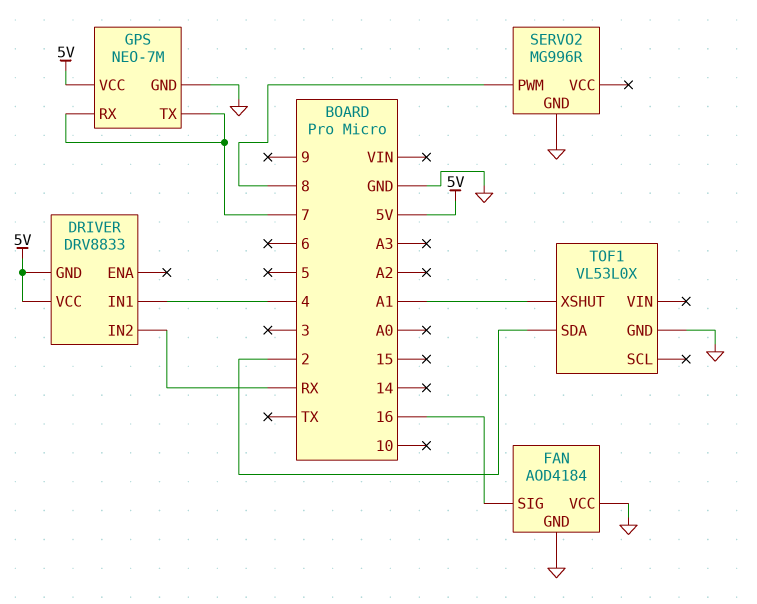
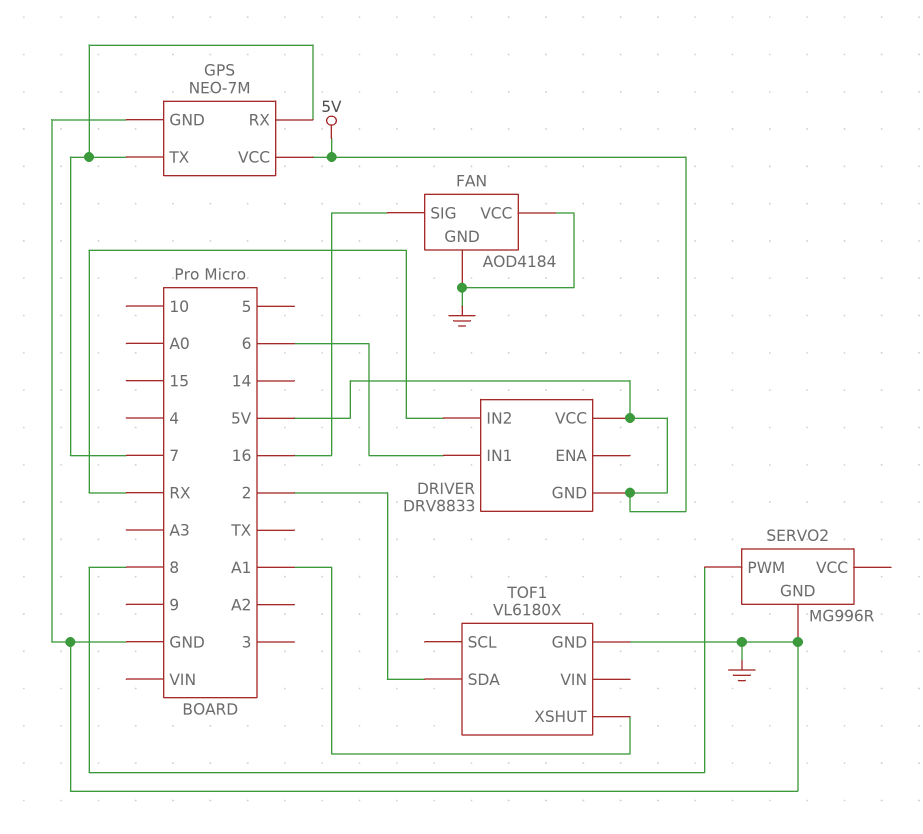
DRIVER pin IN1: 4 -> 6
TOF1: VL53L0X -> VL6180X

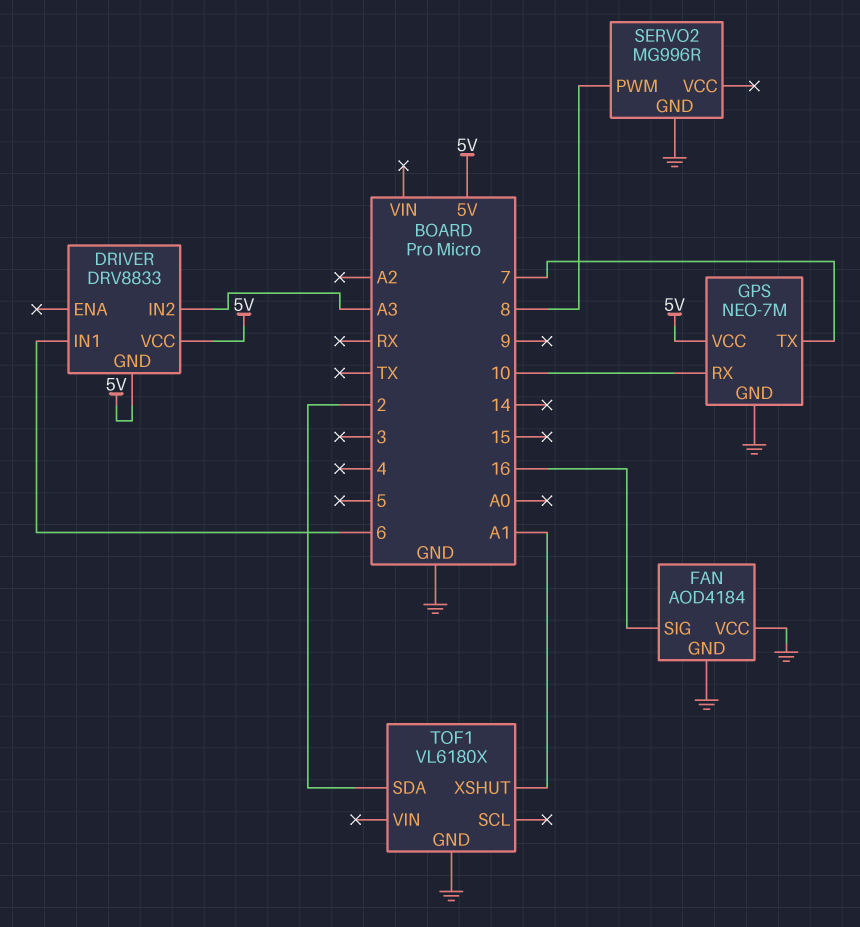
DRIVER pin IN2: RX -> A3
GPS pin RX: 7 -> 10

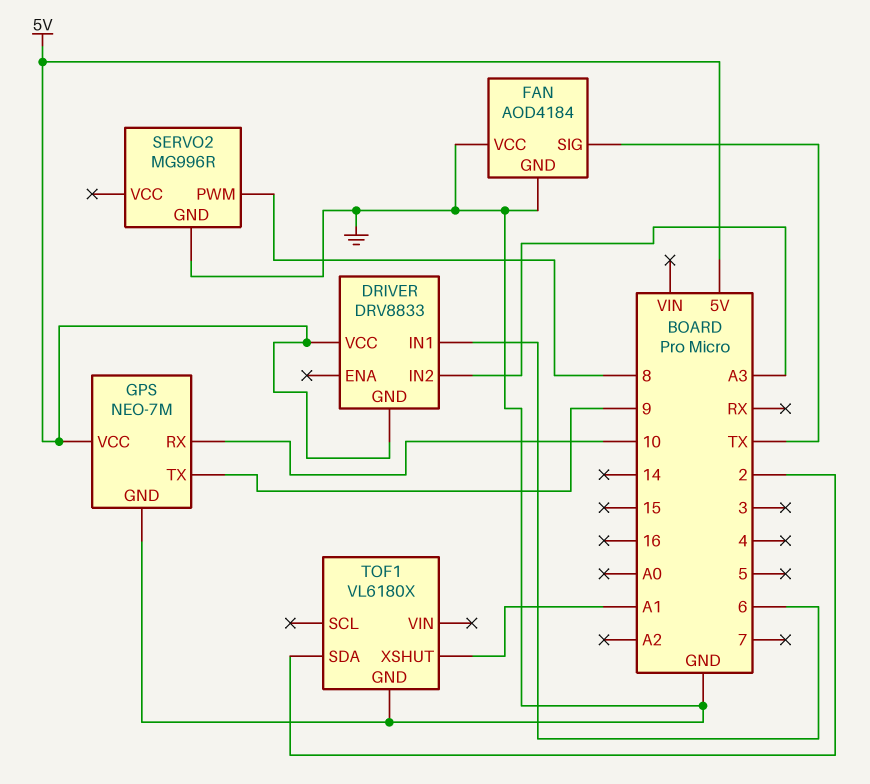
FAN pin SIG: 16 -> TX
GPS pin TX: 7 -> 9

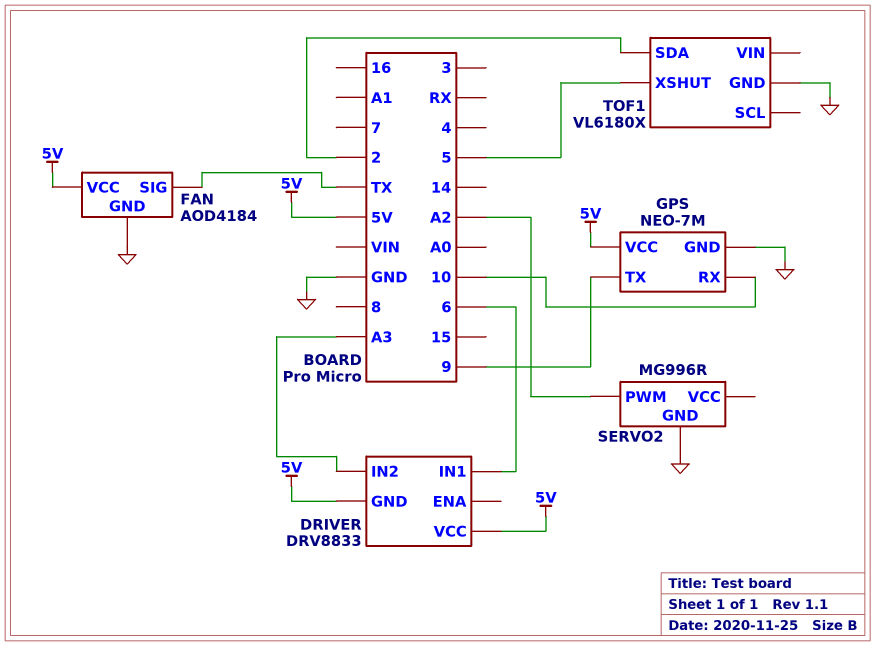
FAN pin VCC: GND -> 5V
SERVO2 pin PWM: 8 -> A2
TOF1 pin XSHUT: A1 -> 5

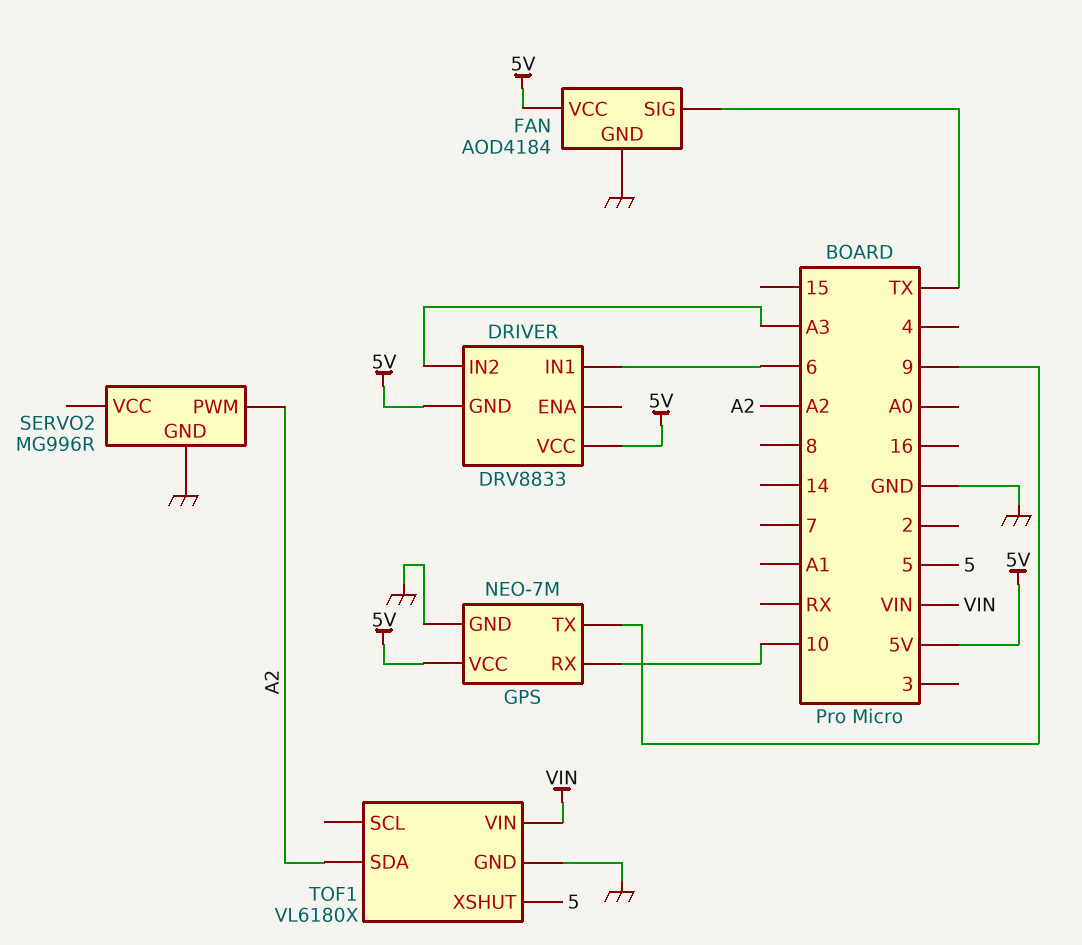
TOF1 pin SDA: 2 -> A2
TOF1 pin VIN: none -> VIN

